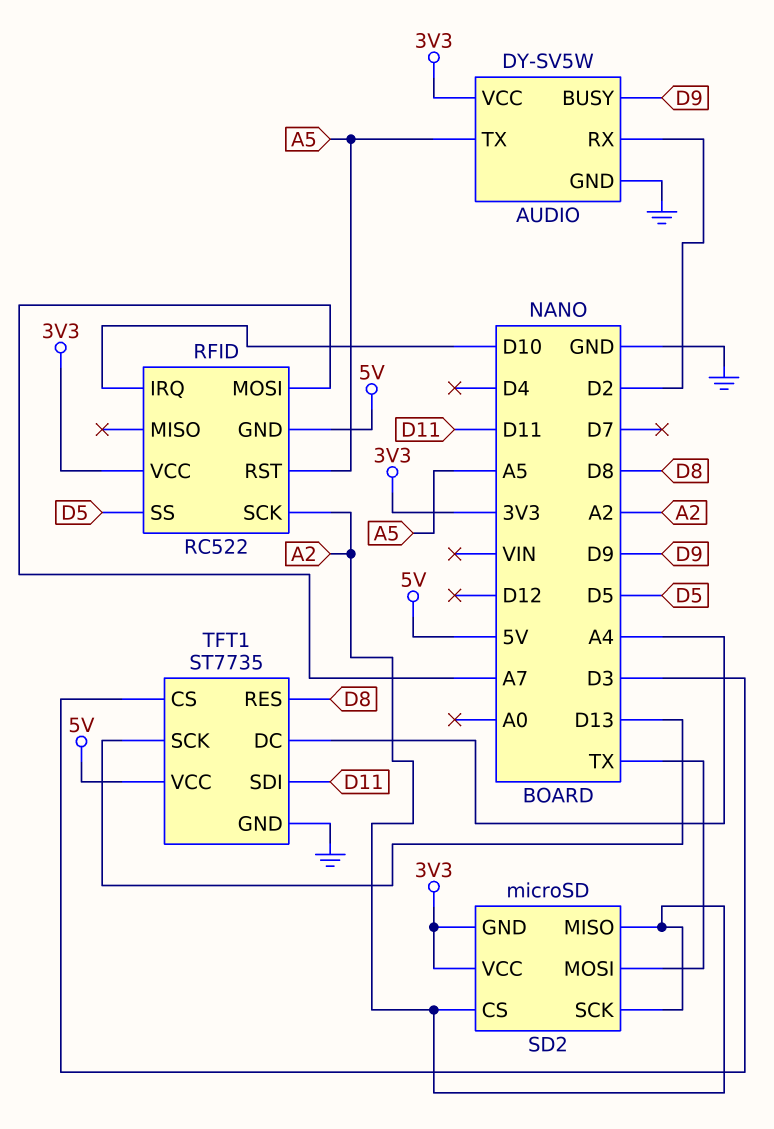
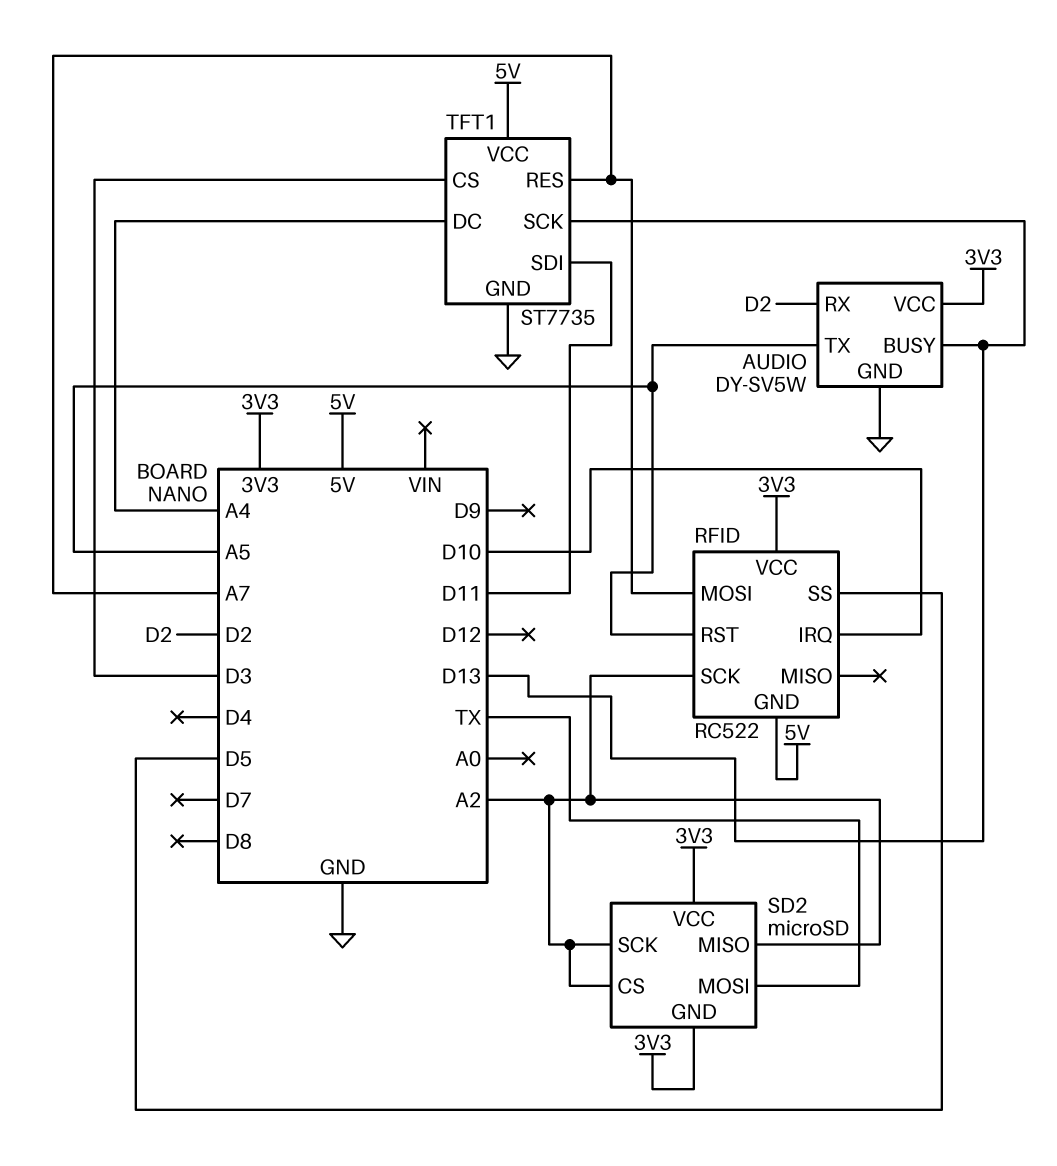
AUDIO pin BUSY: D9 -> D13
TFT1 pin RES: D8 -> A7

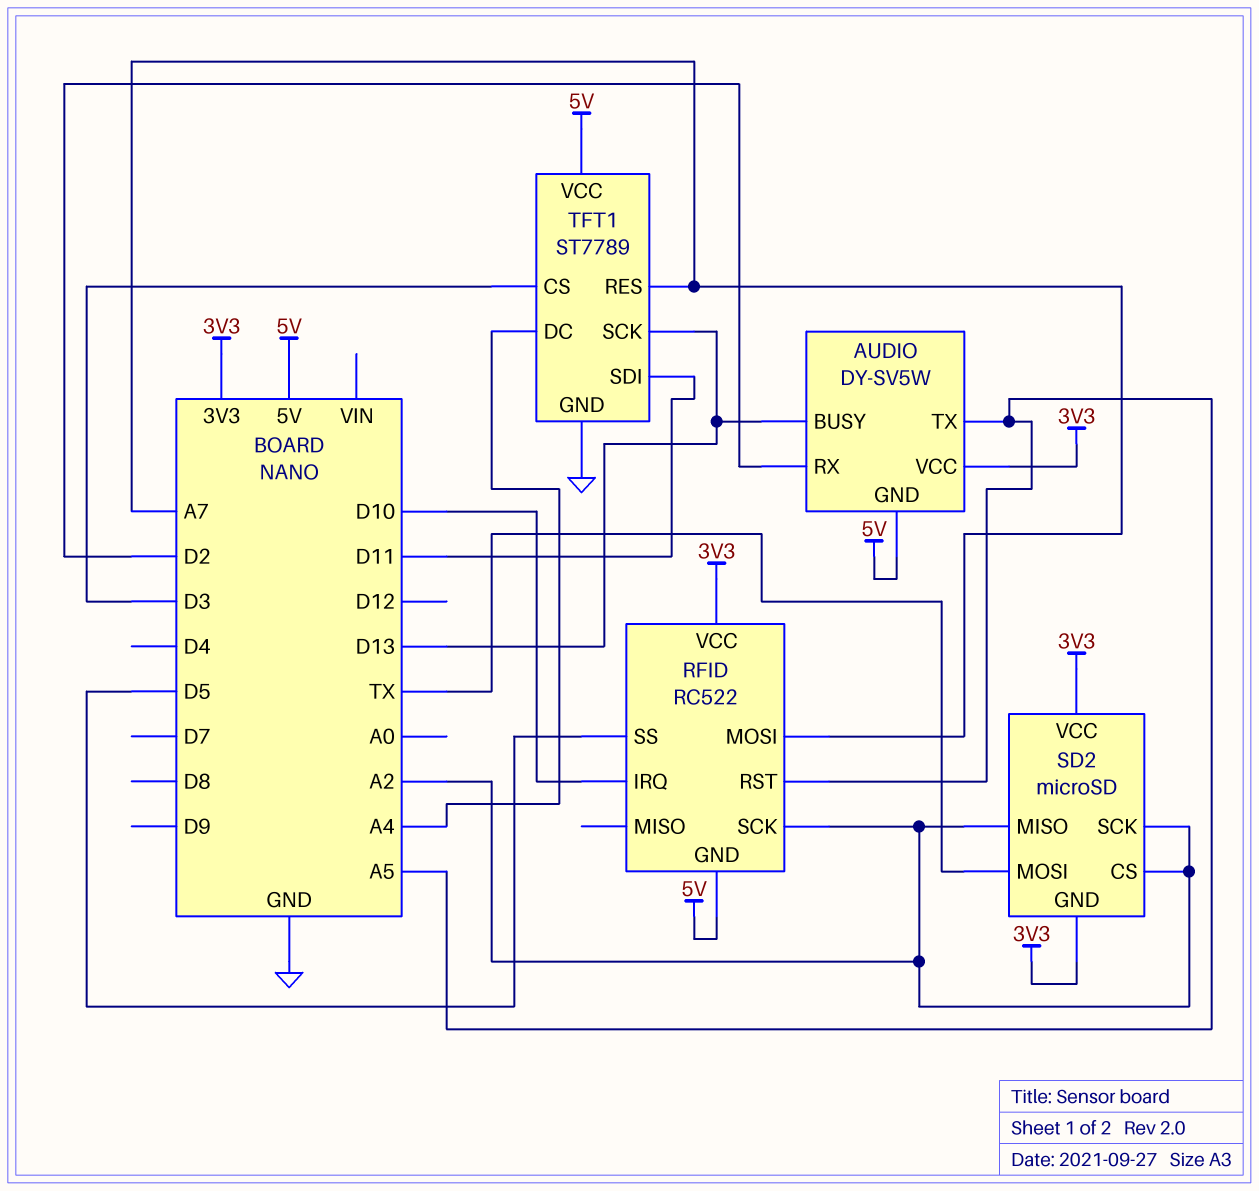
AUDIO pin GND: GND -> 5V
TFT1: ST7735 -> ST7789

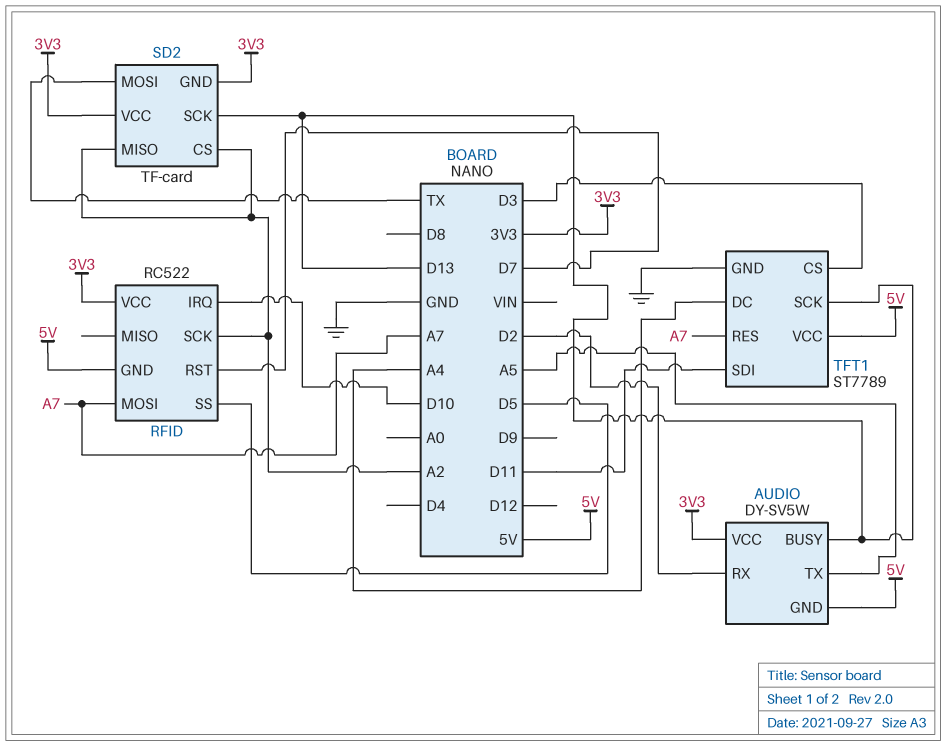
RFID pin RST: A5 -> D7
SD2: microSD -> TF-card
SD2 pin SCK: A2 -> D13

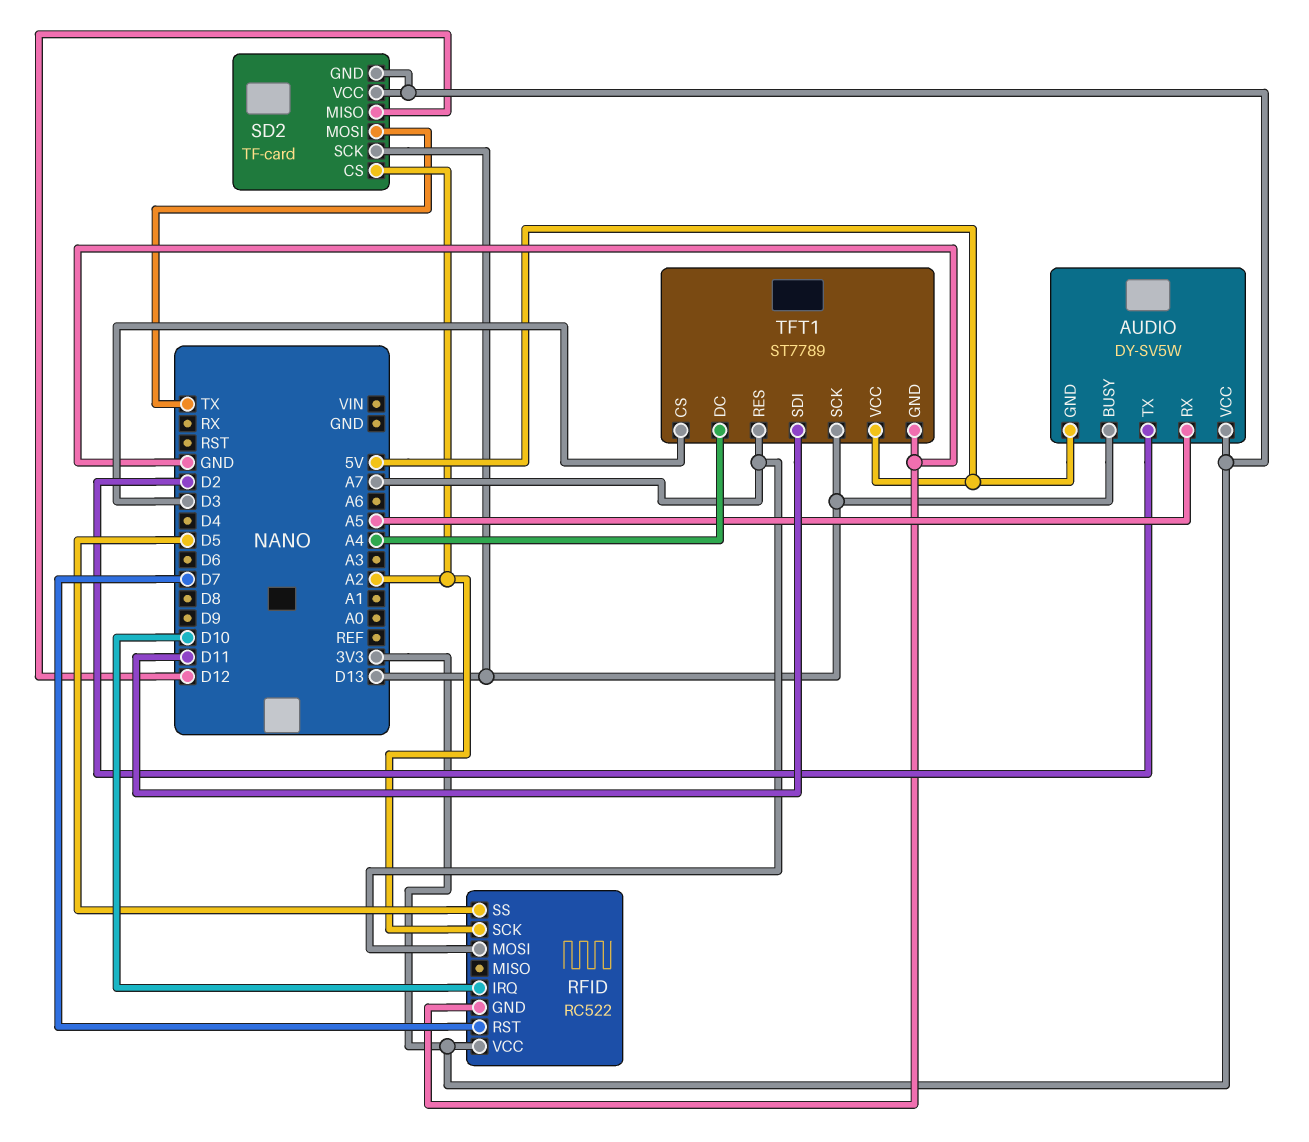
AUDIO pin RX: D2 -> A5
AUDIO pin TX: A5 -> D2
RFID pin GND: 5V -> GND
SD2 pin MISO: A2 -> D12

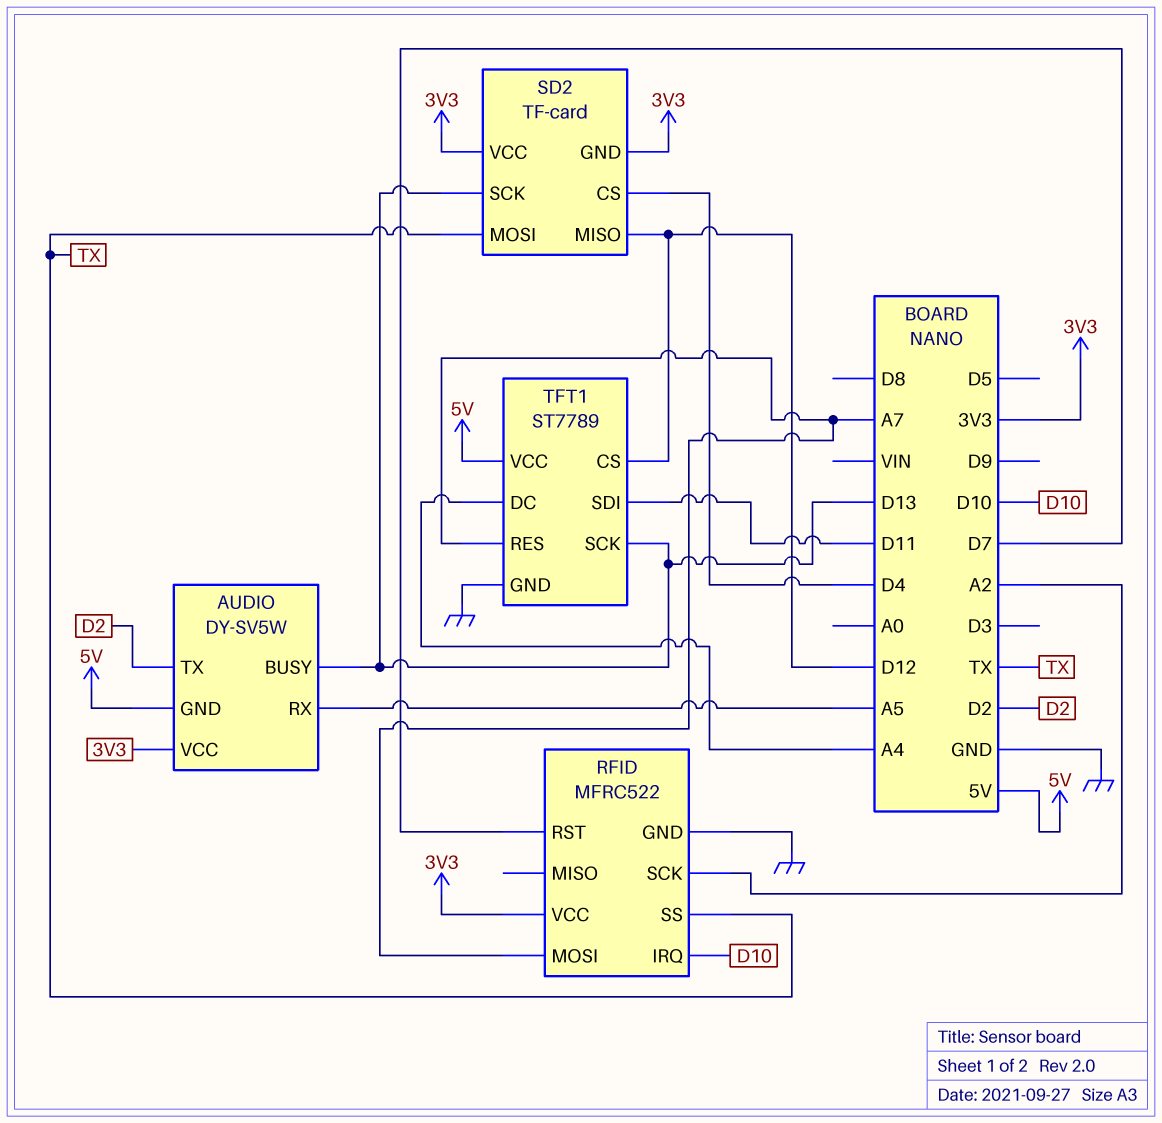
RFID: RC522 -> MFRC522
RFID pin SS: D5 -> TX
SD2 pin CS: A2 -> D4
TFT1 pin CS: D3 -> D12

